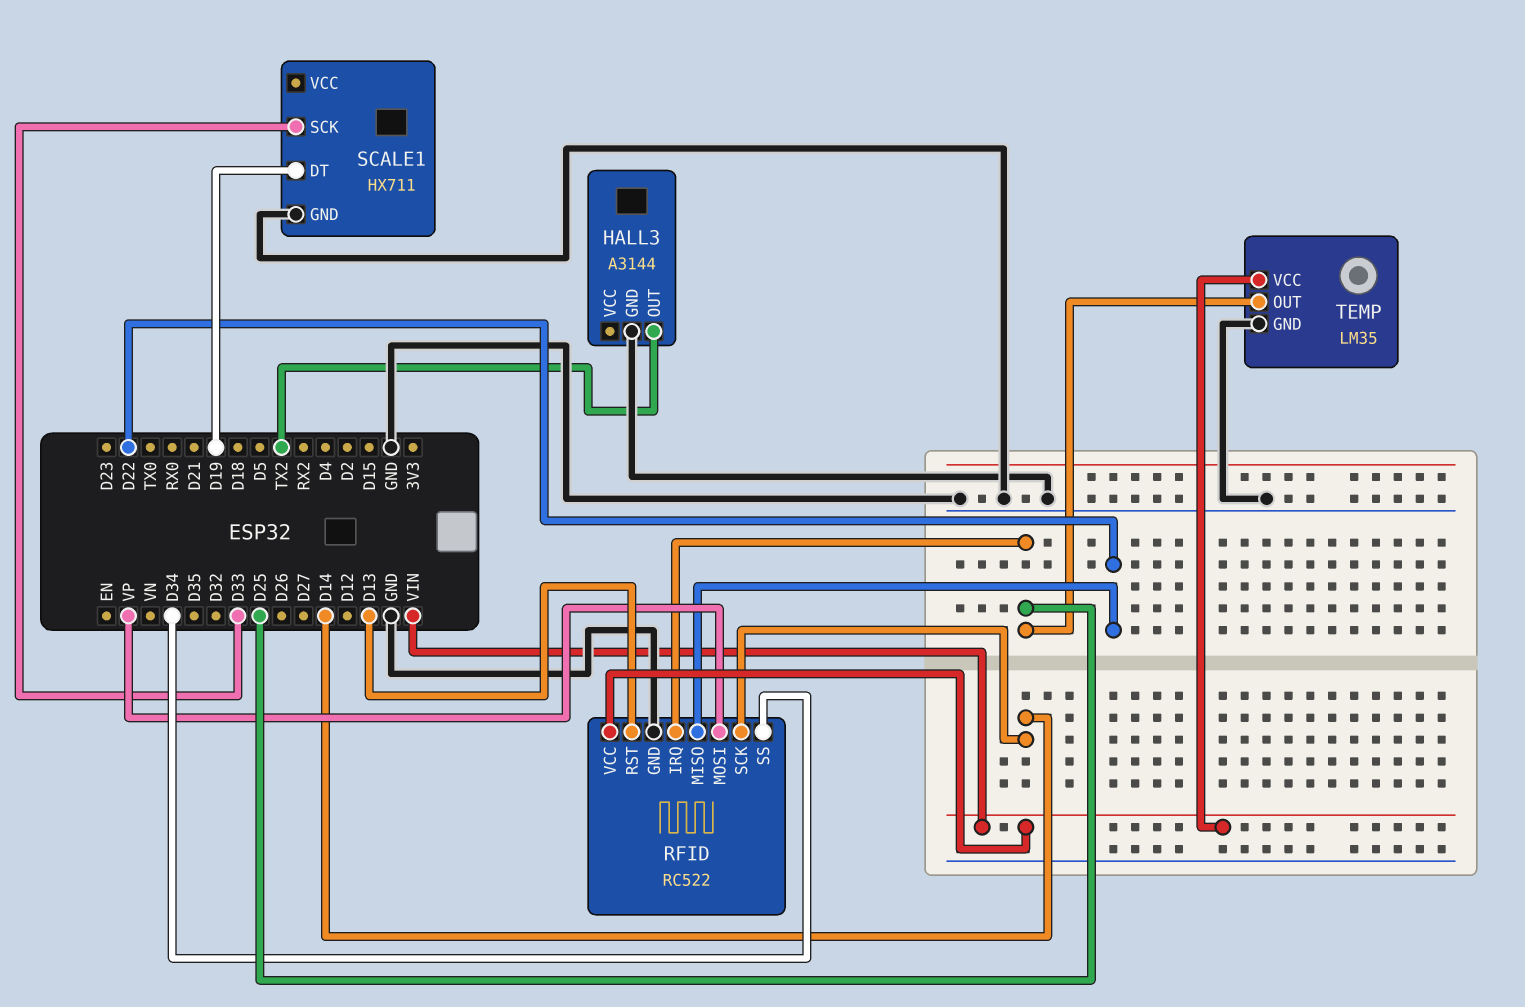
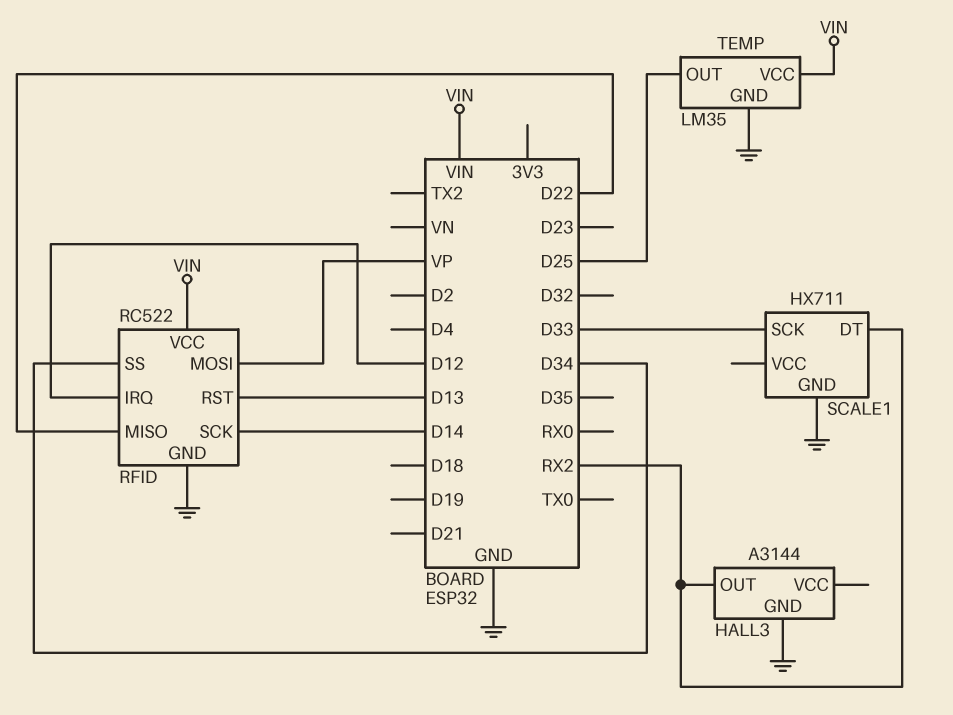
HALL3 pin OUT: TX2 -> RX2
RFID pin IRQ: D25 -> D12
SCALE1 pin DT: D19 -> RX2

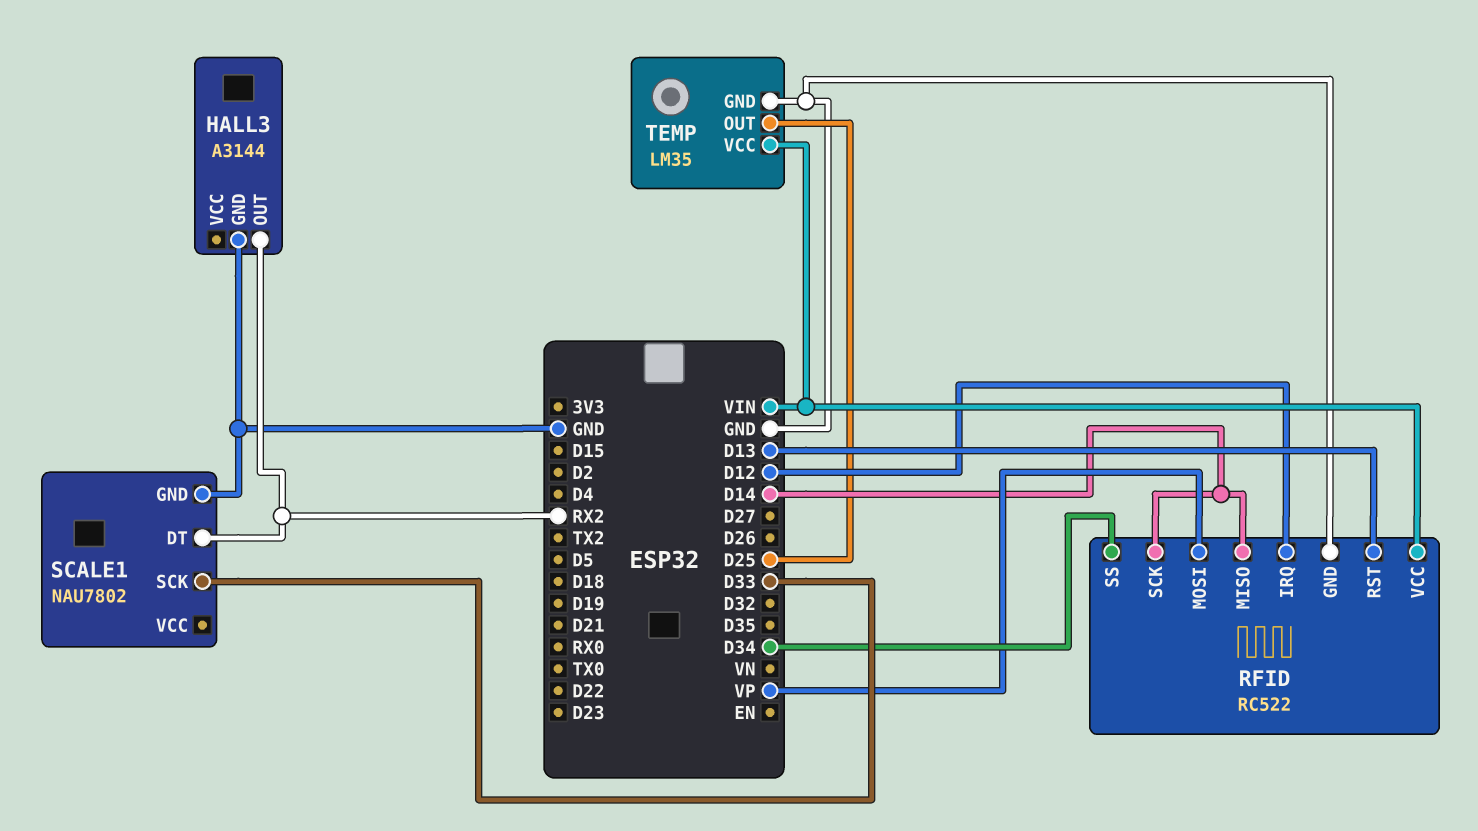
RFID pin MISO: D22 -> D14
SCALE1: HX711 -> NAU7802

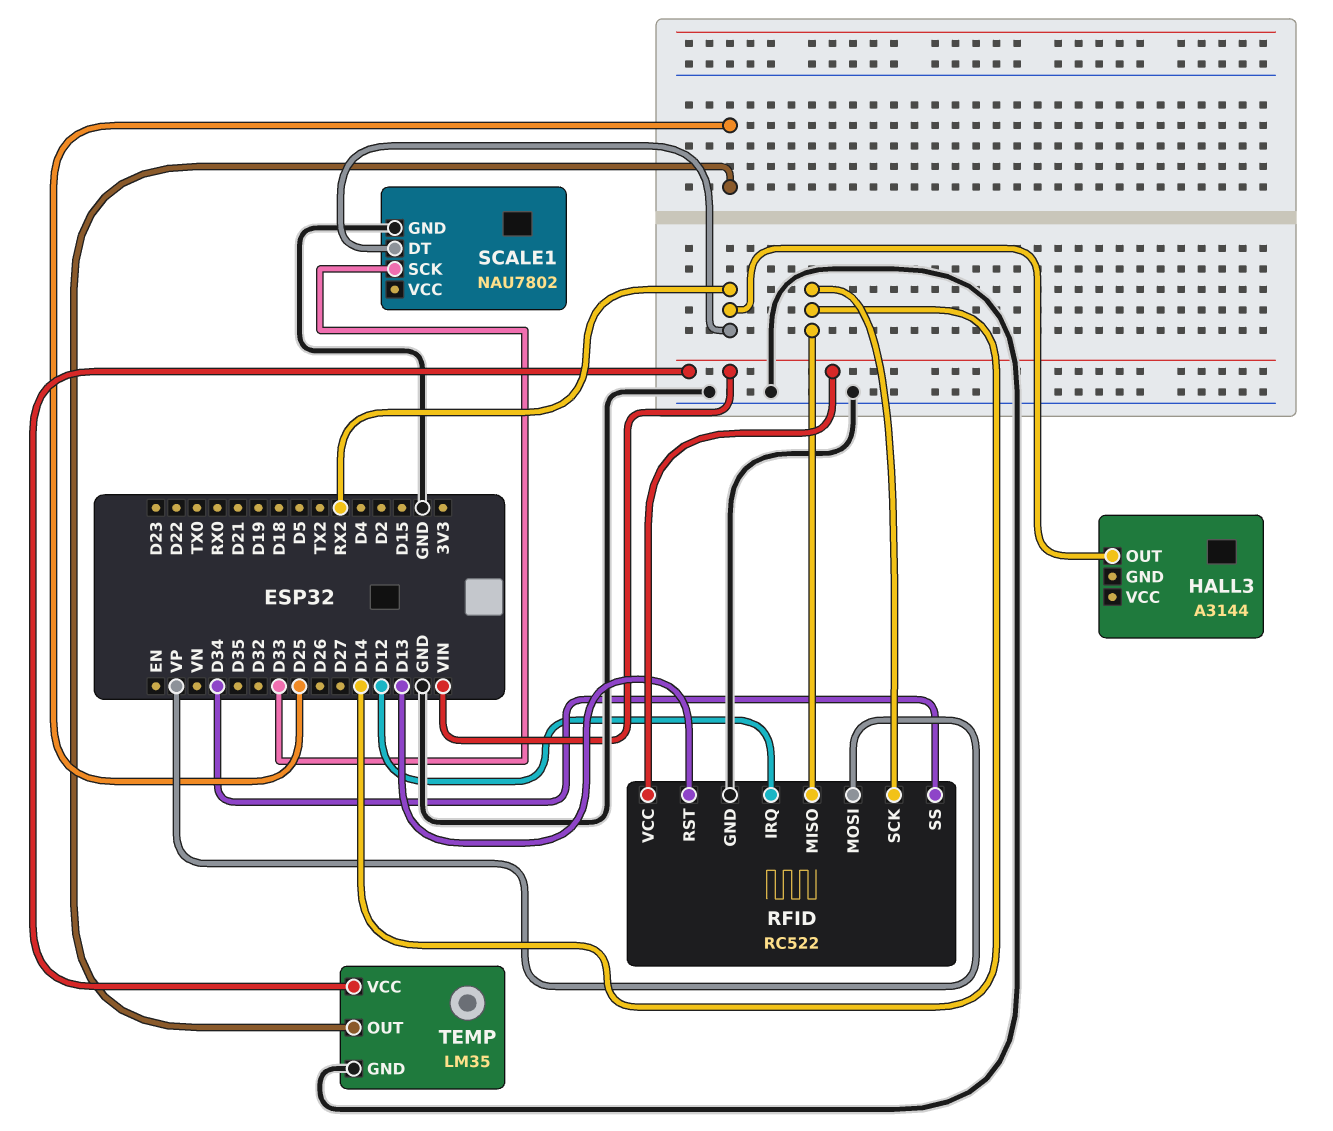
HALL3 pin GND: GND -> none

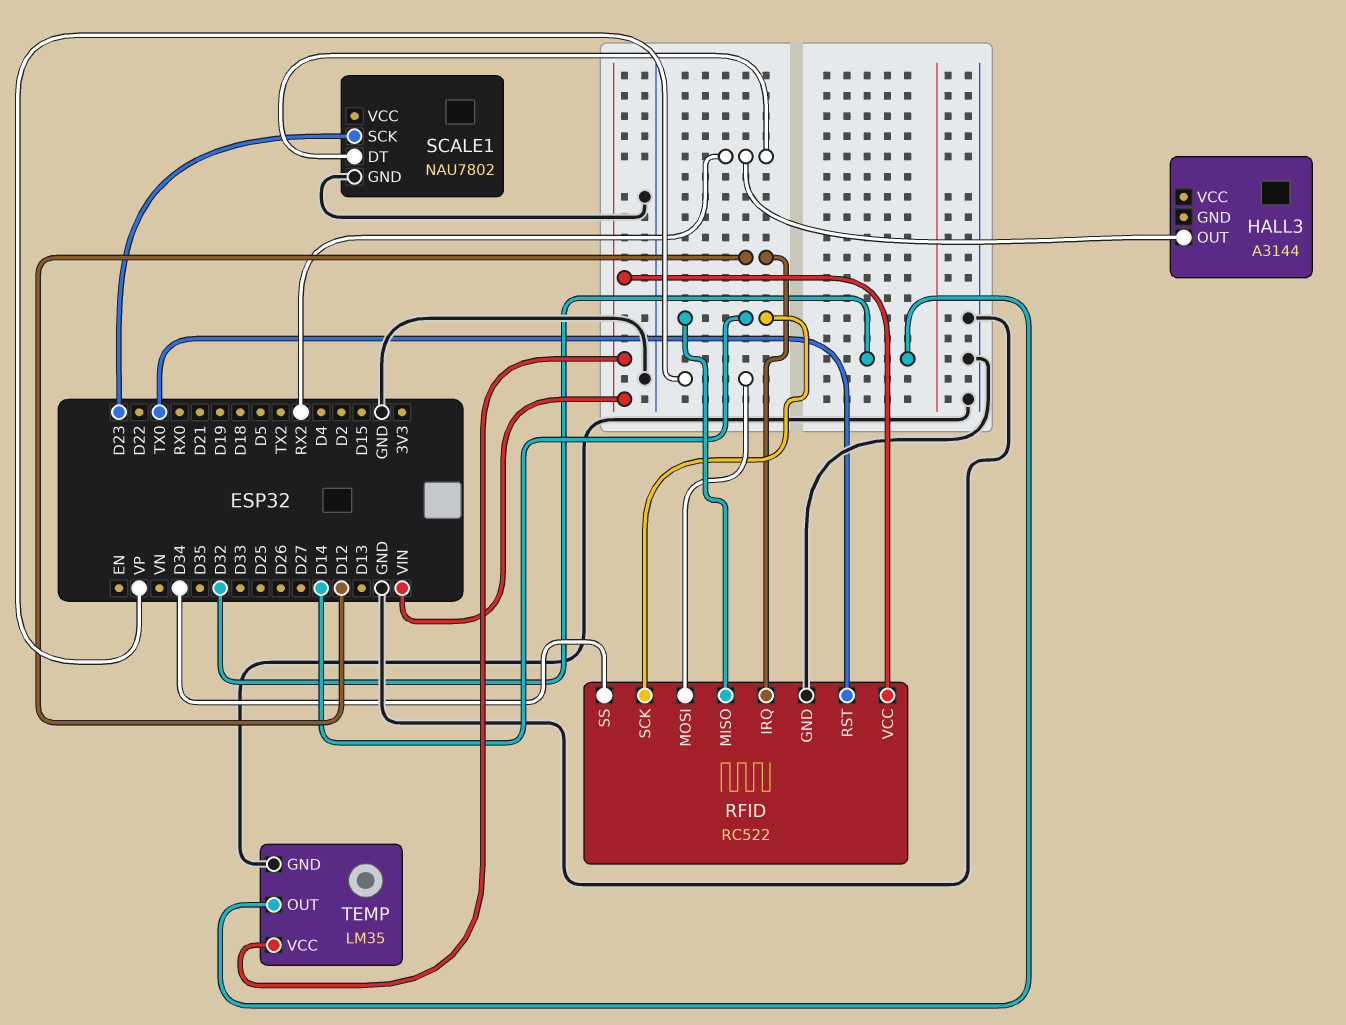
RFID pin RST: D13 -> TX0
SCALE1 pin SCK: D33 -> D23
TEMP pin OUT: D25 -> D32

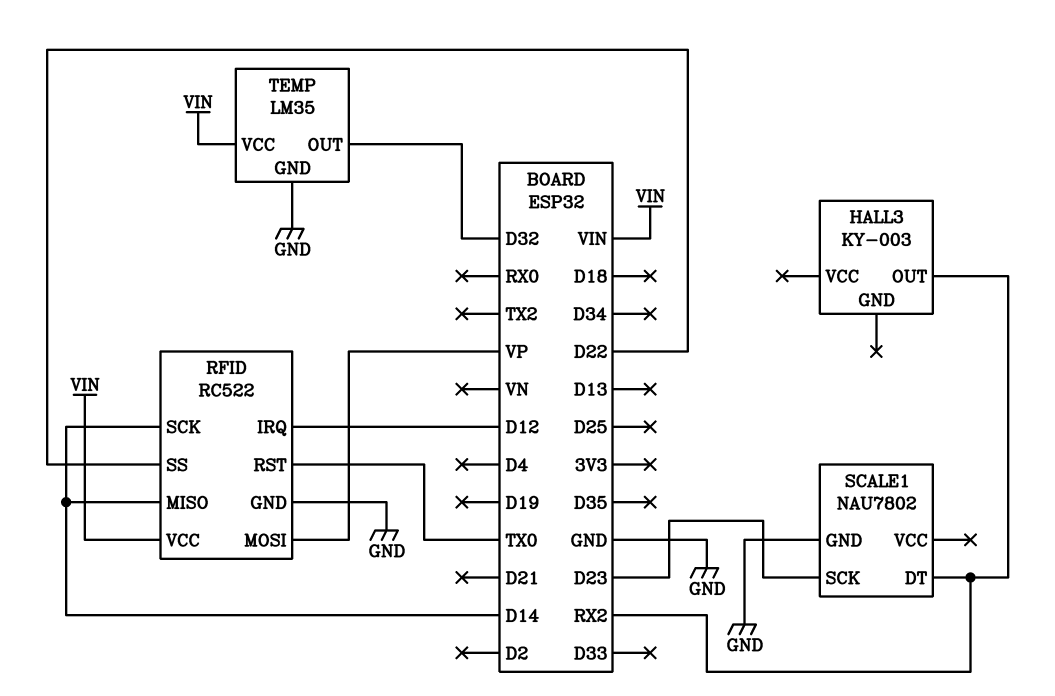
HALL3: A3144 -> KY-003
RFID pin SS: D34 -> D22

